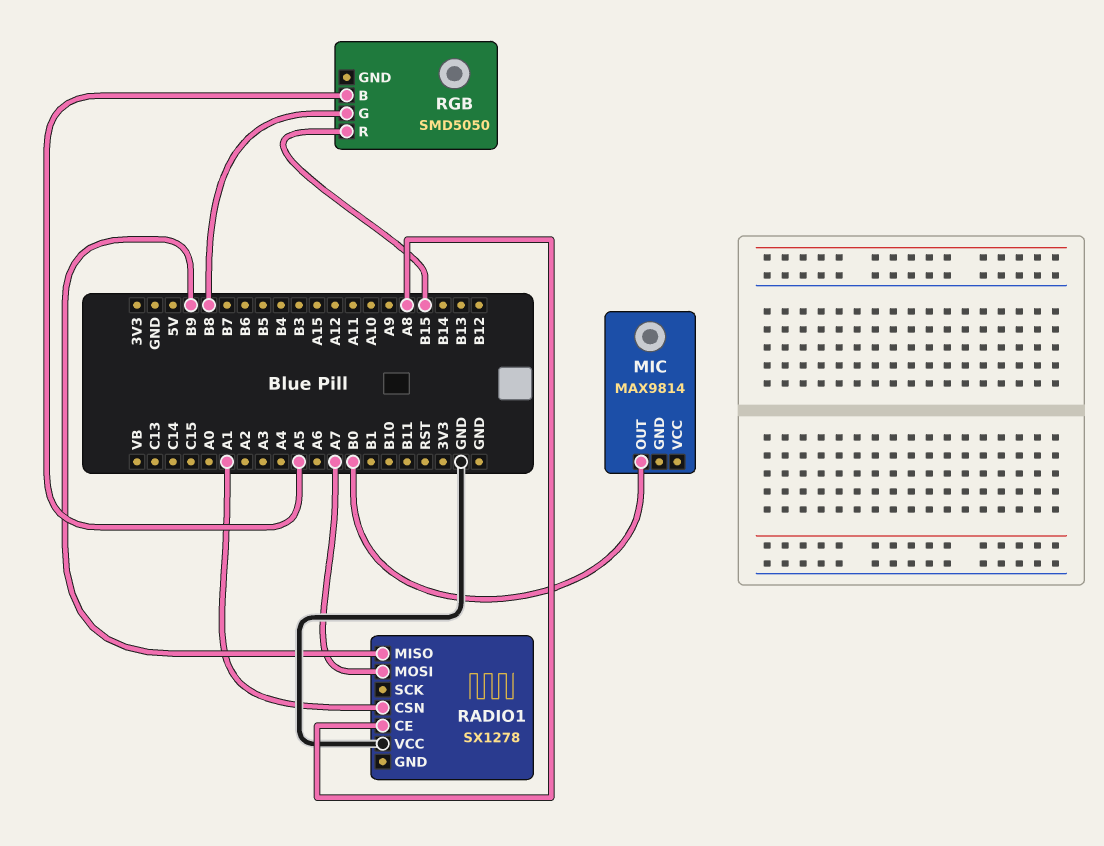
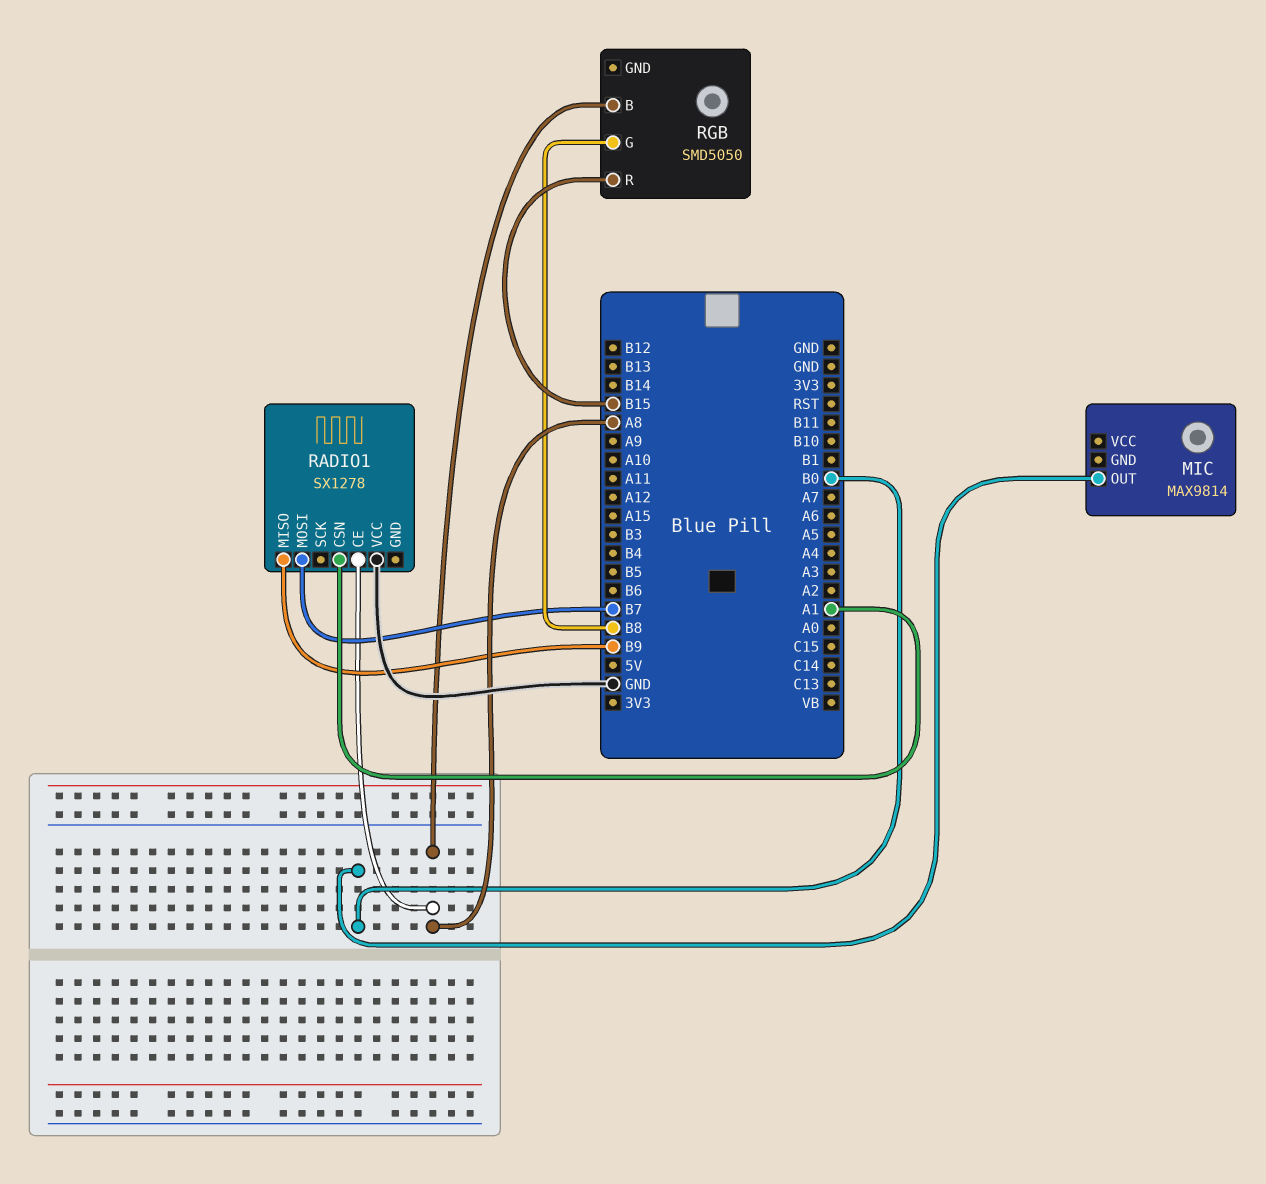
RADIO1 pin MOSI: A7 -> B7
RGB pin B: A5 -> A8

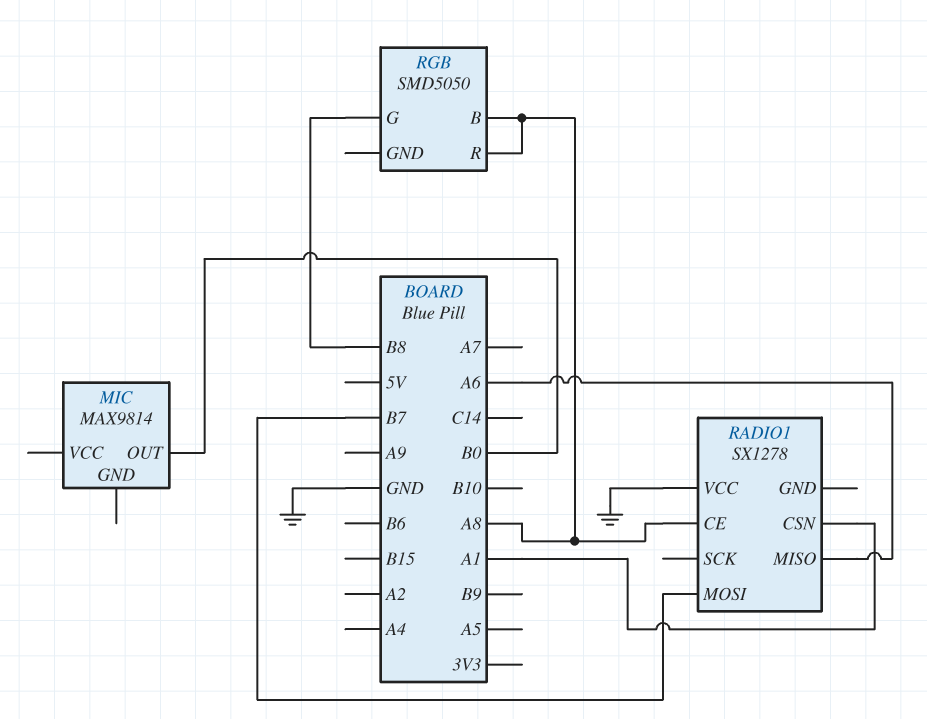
RADIO1 pin MISO: B9 -> A6
RGB pin R: B15 -> A8

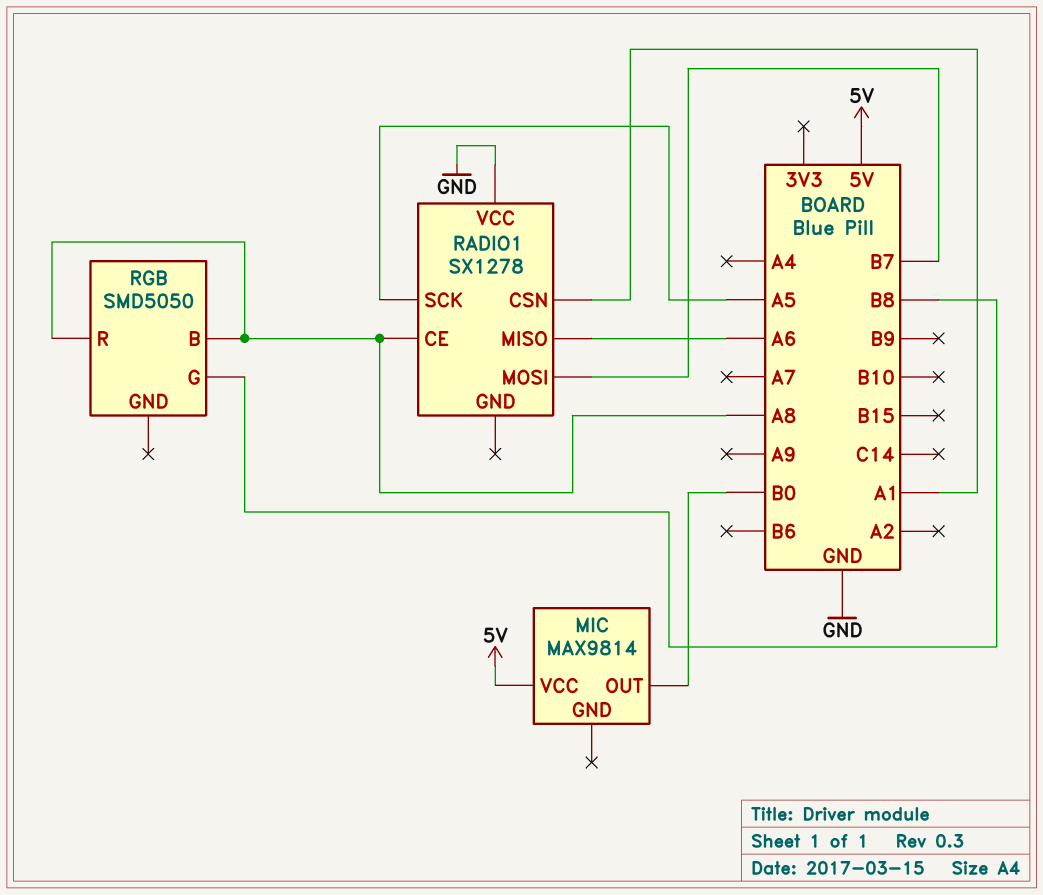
MIC pin VCC: none -> 5V
RADIO1 pin SCK: none -> A5

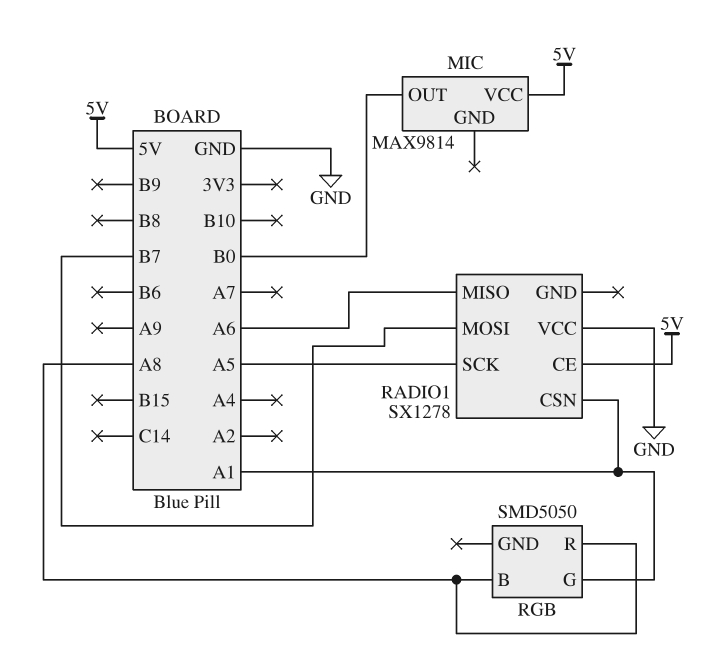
RADIO1 pin CE: A8 -> 5V
RGB pin G: B8 -> A1

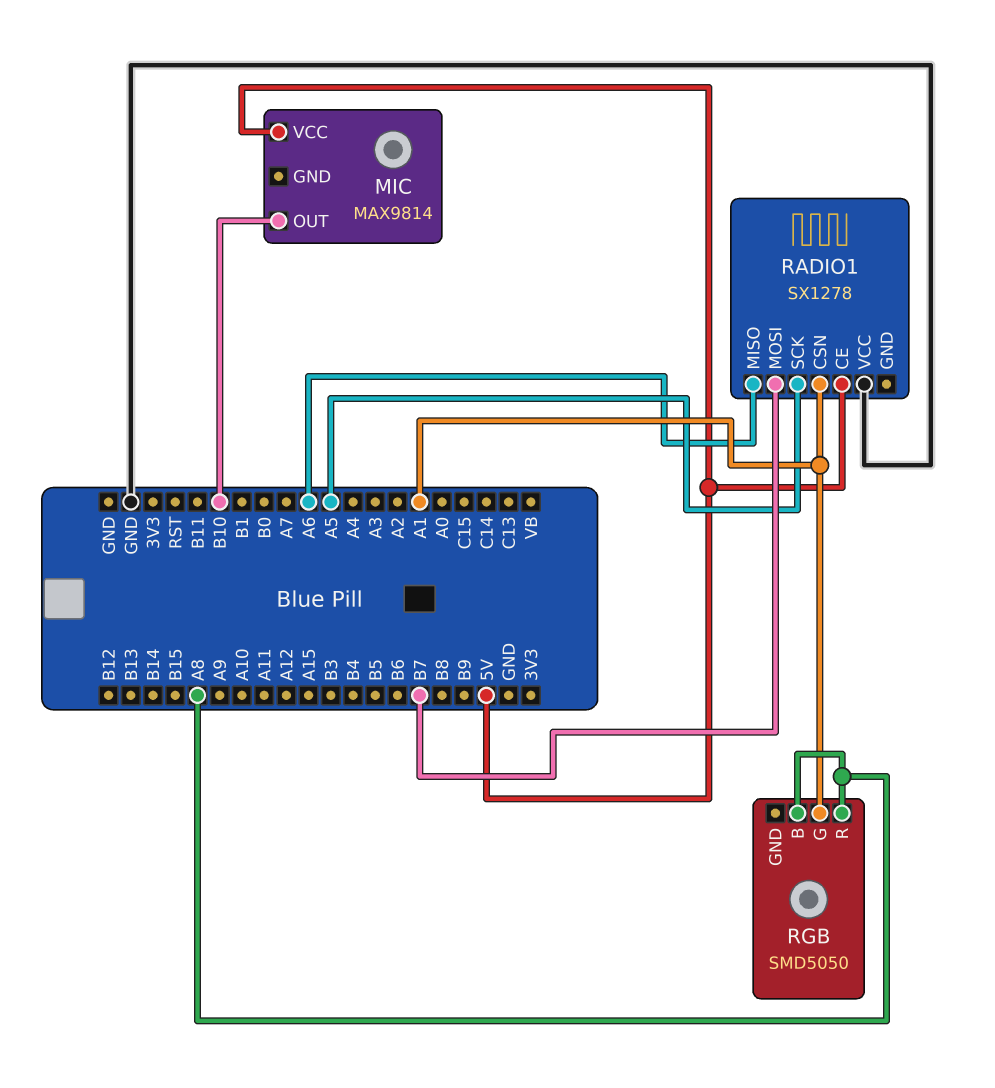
MIC pin OUT: B0 -> B10

